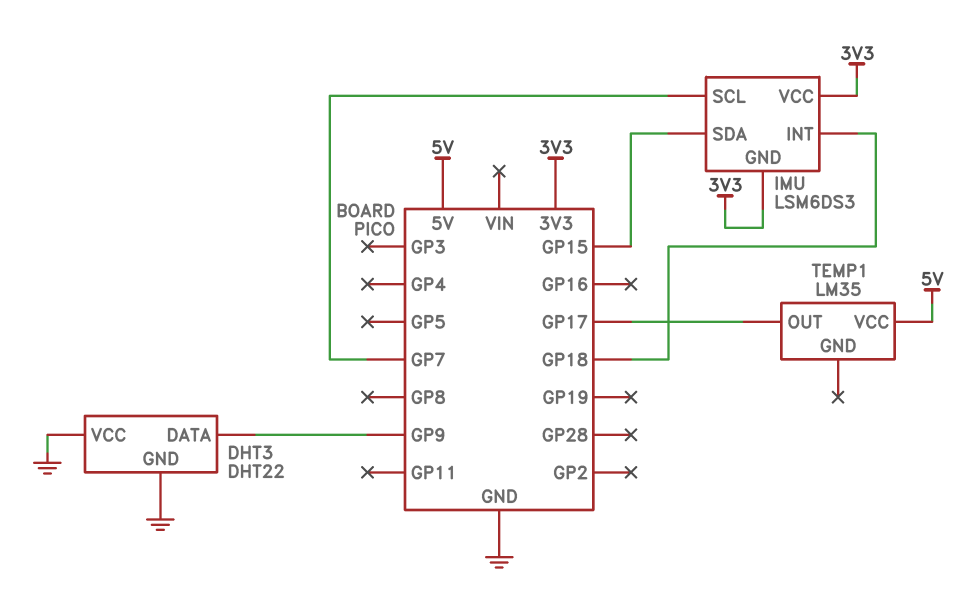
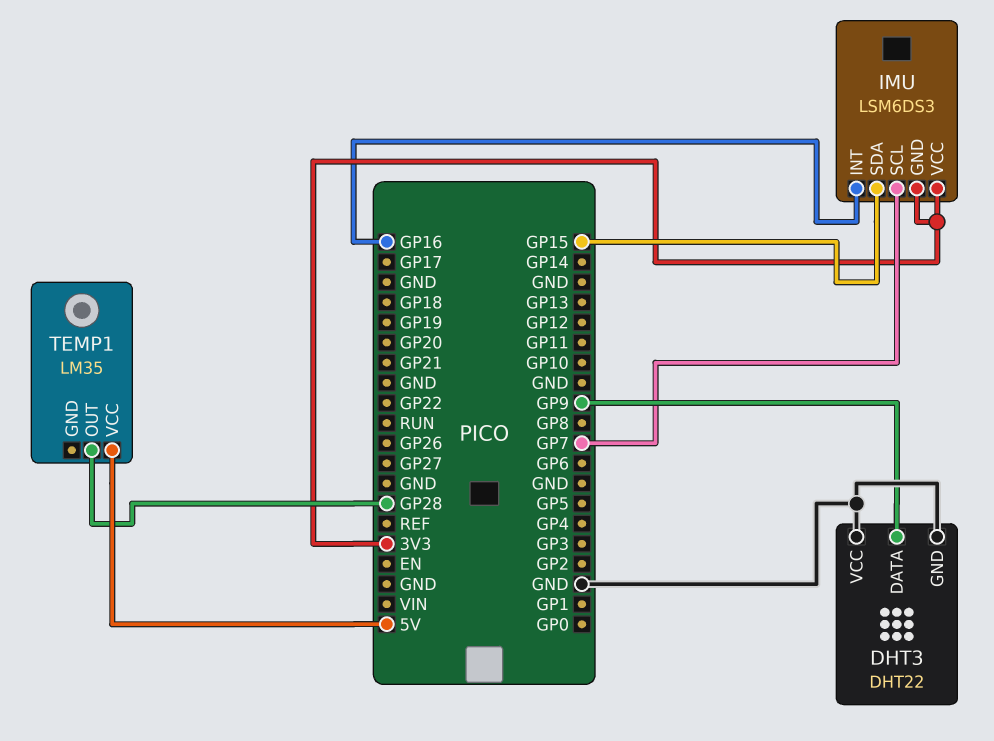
IMU pin INT: GP18 -> GP16
TEMP1 pin OUT: GP17 -> GP28

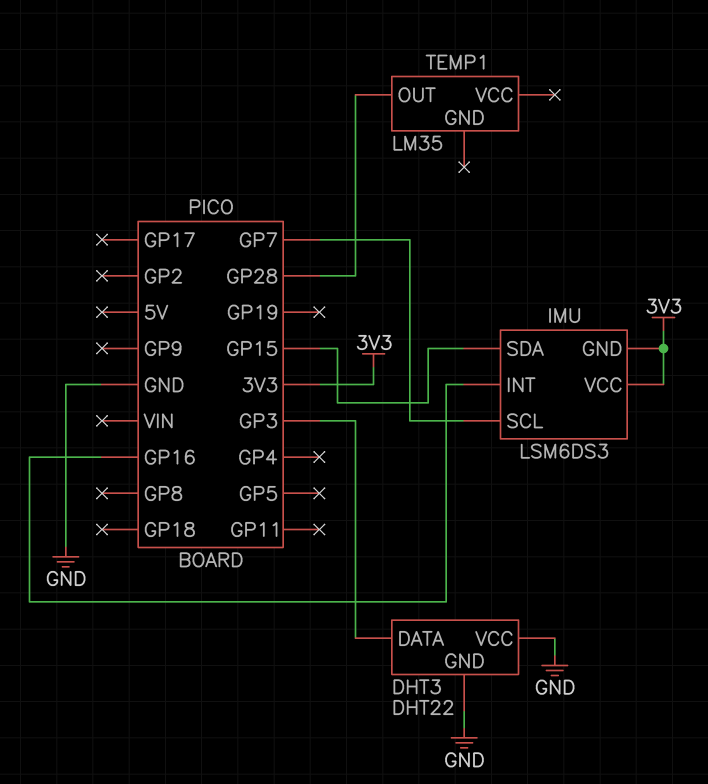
DHT3 pin DATA: GP9 -> GP3
TEMP1 pin VCC: 5V -> none

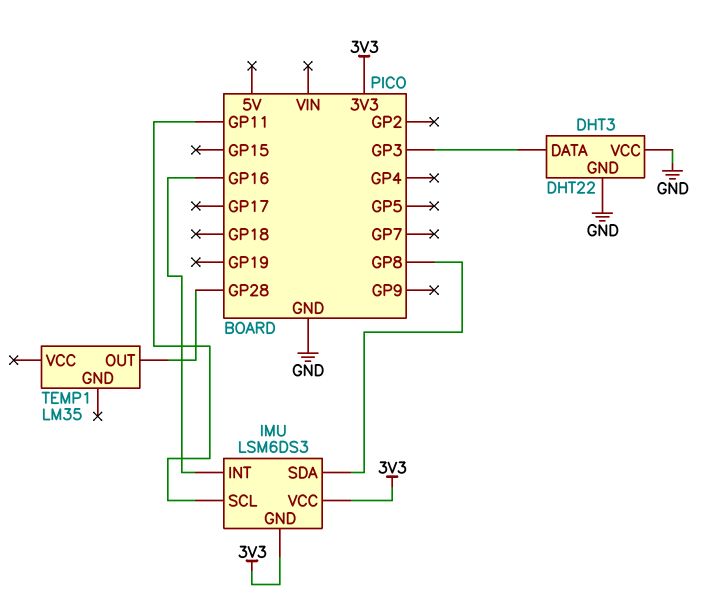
IMU pin SCL: GP7 -> GP11
IMU pin SDA: GP15 -> GP8

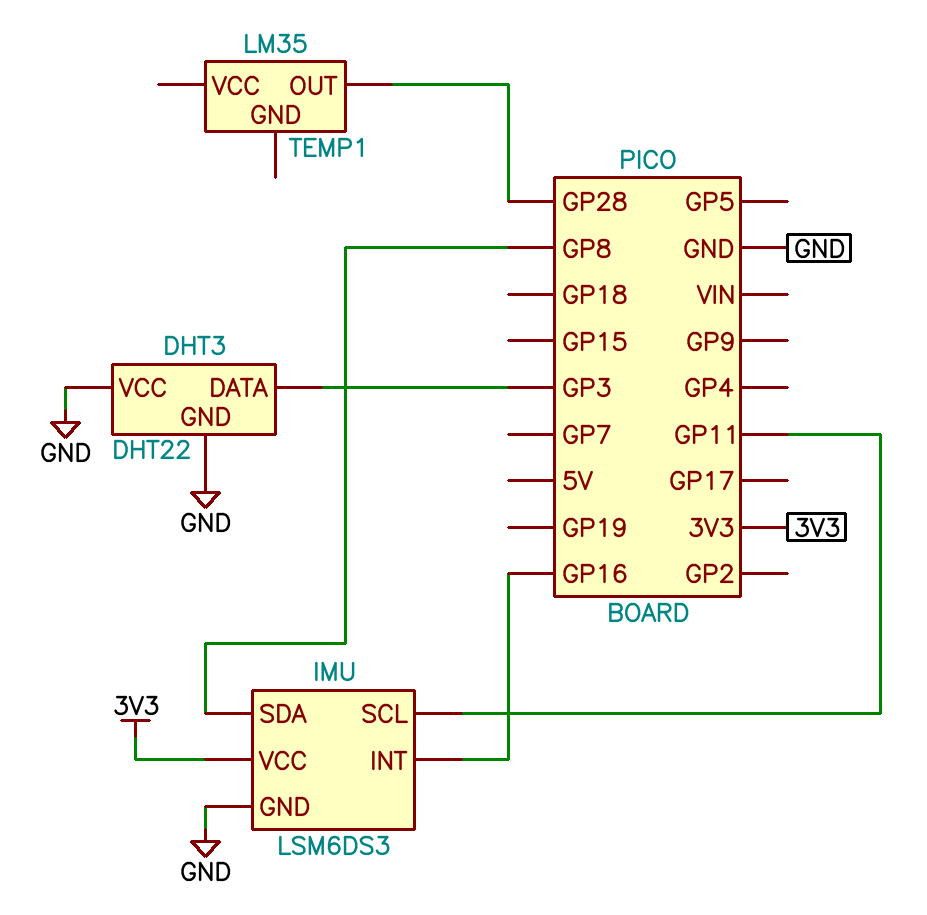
IMU pin GND: 3V3 -> GND

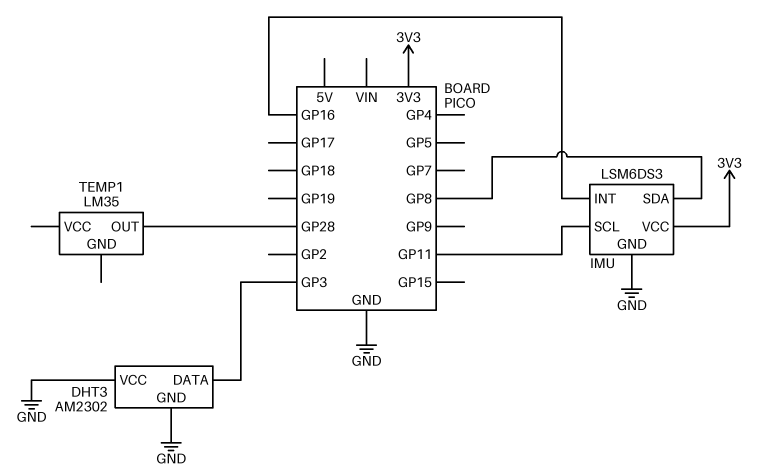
DHT3: DHT22 -> AM2302

